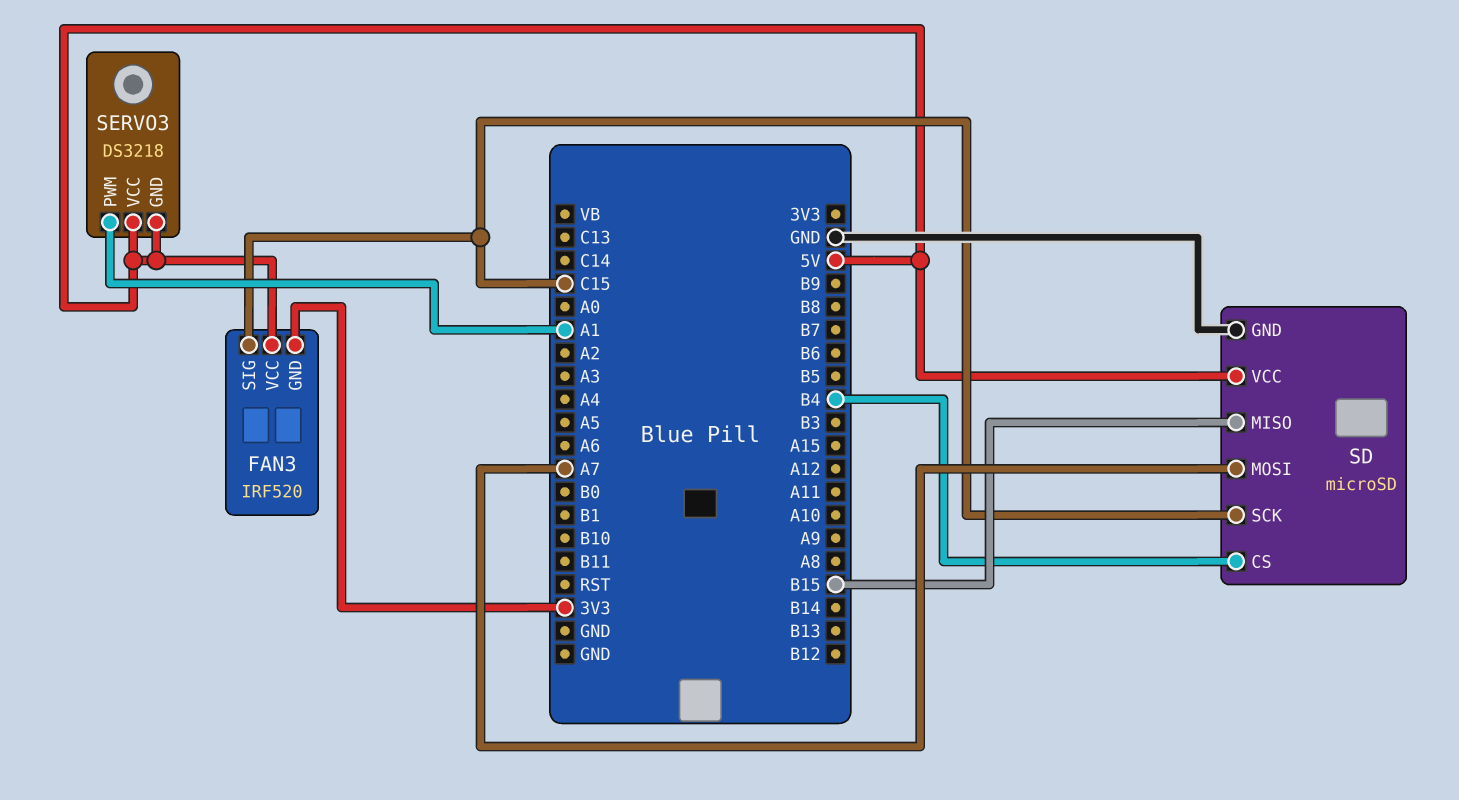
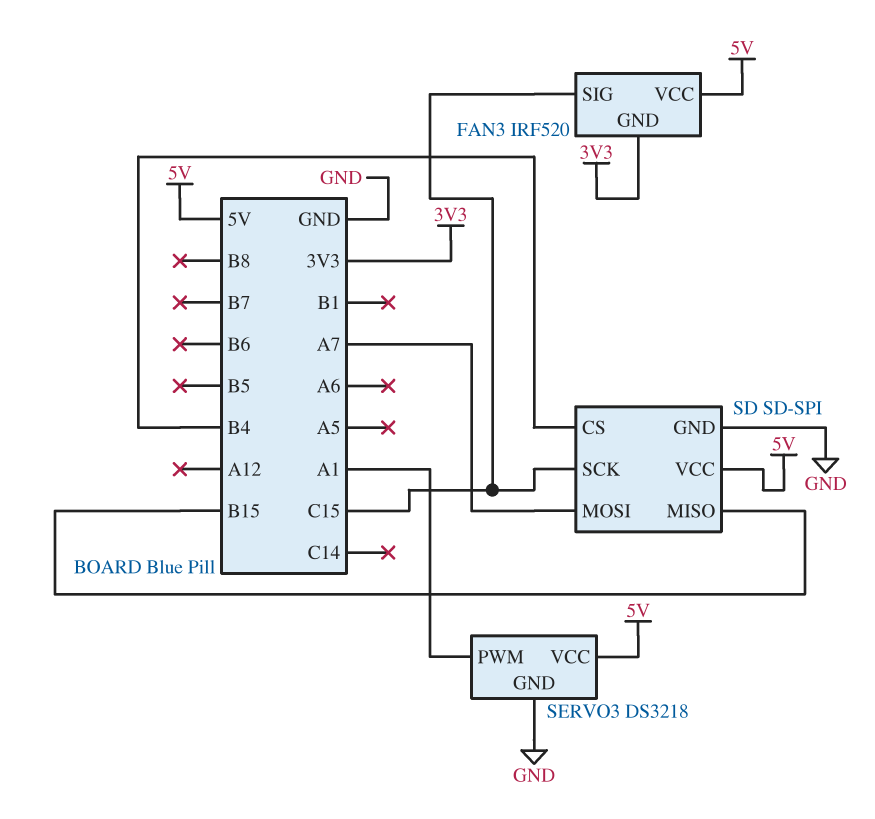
SD: microSD -> SD-SPI
SERVO3 pin GND: 5V -> GND

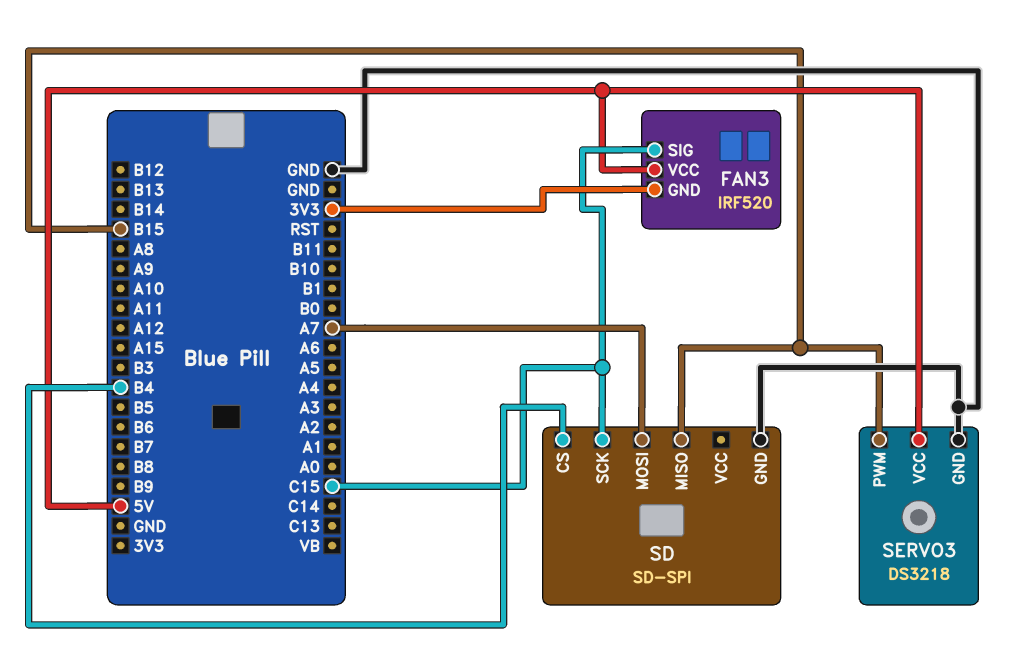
SD pin VCC: 5V -> none
SERVO3 pin PWM: A1 -> B15

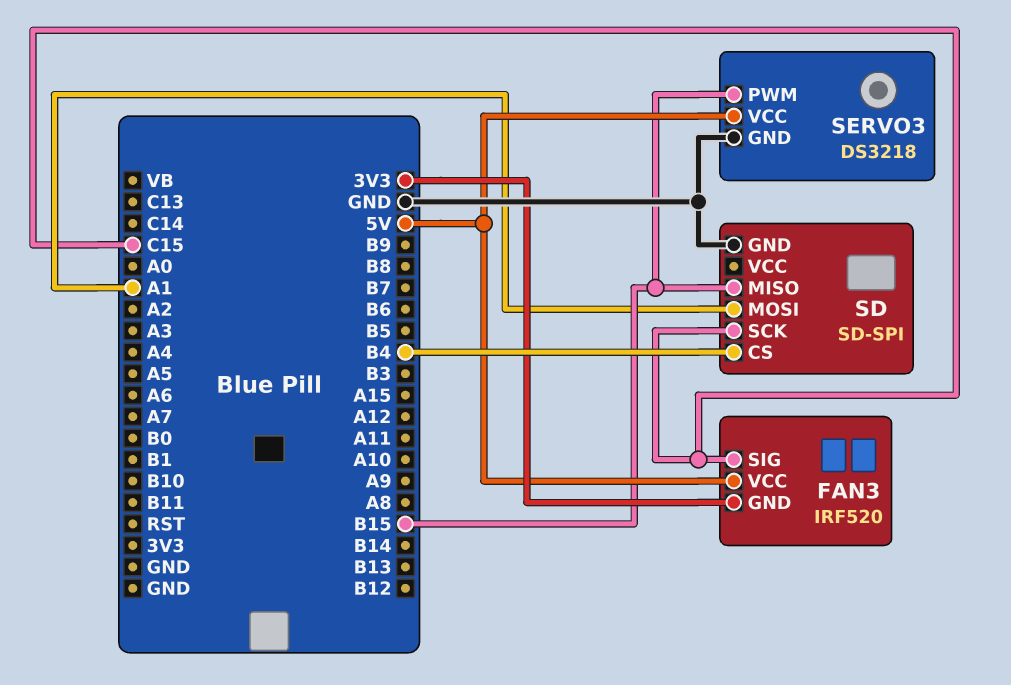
SD pin MOSI: A7 -> A1

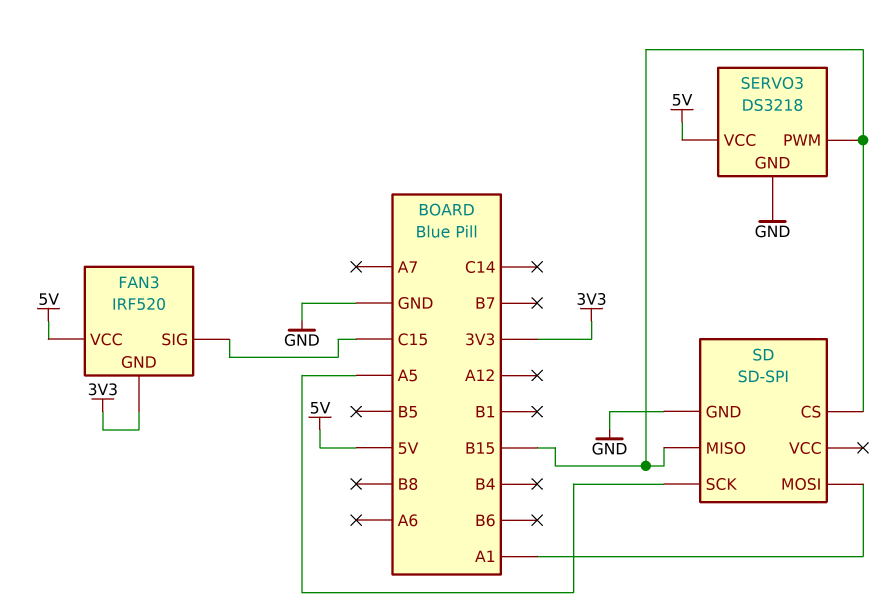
SD pin CS: B4 -> B15
SD pin SCK: C15 -> A5

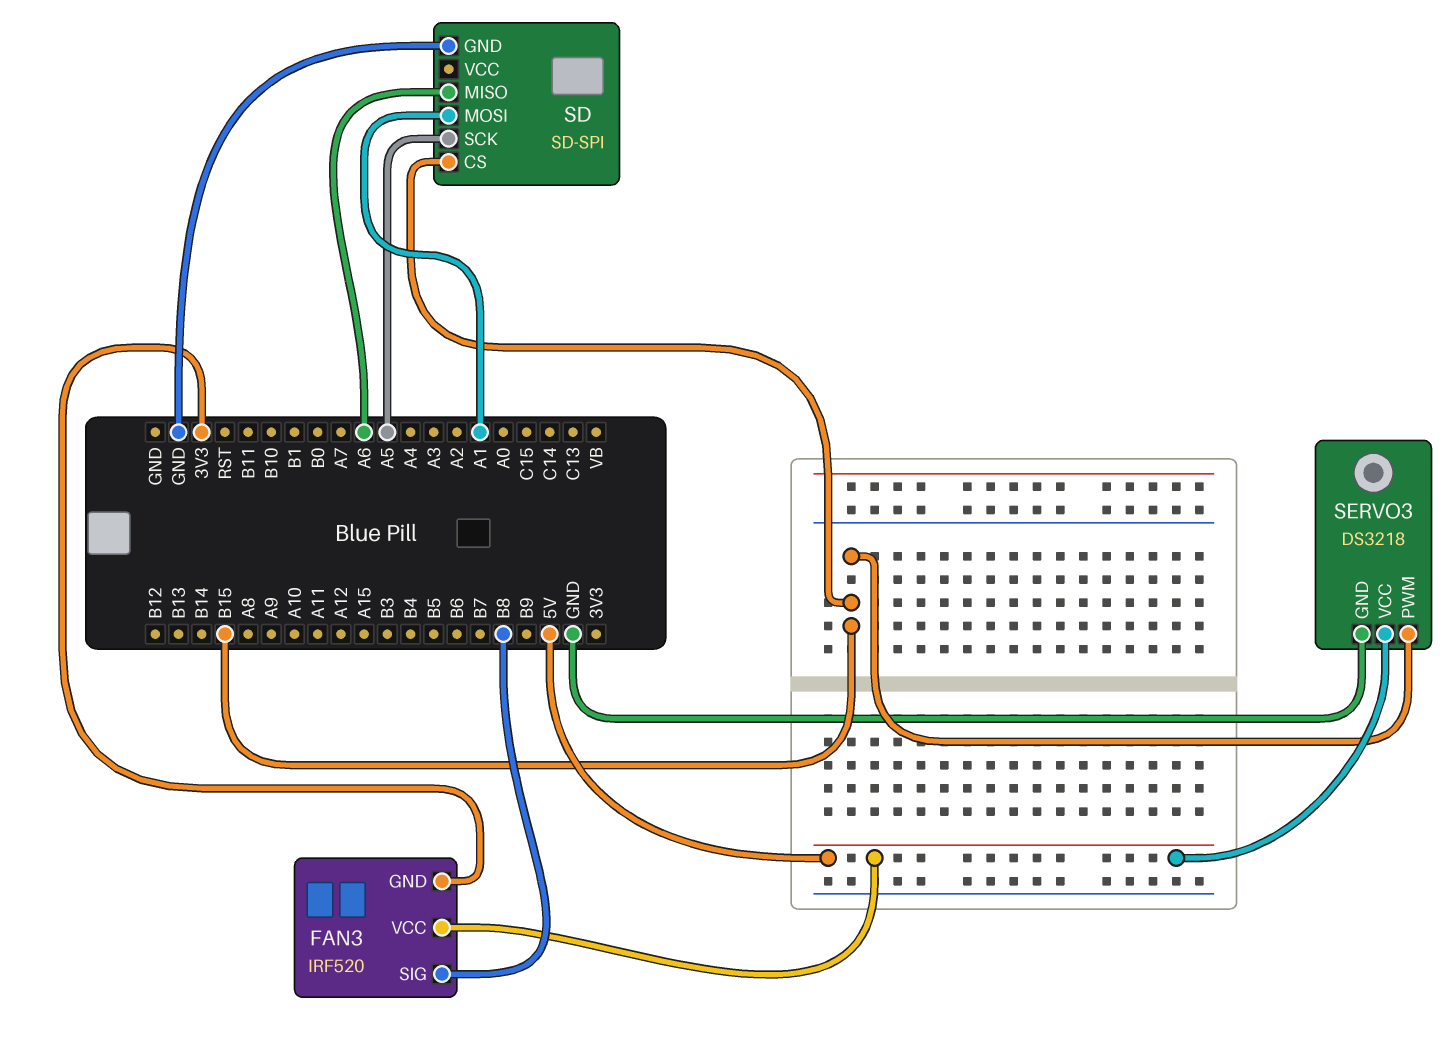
FAN3 pin SIG: C15 -> B8
SD pin MISO: B15 -> A6

